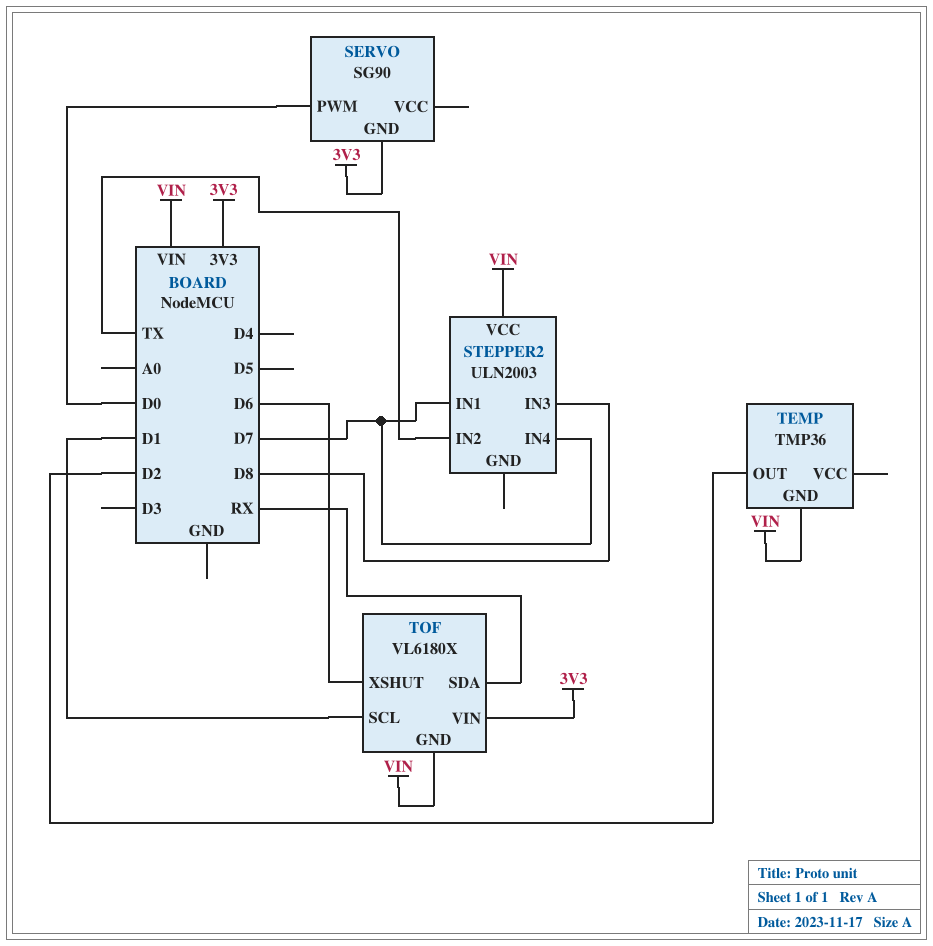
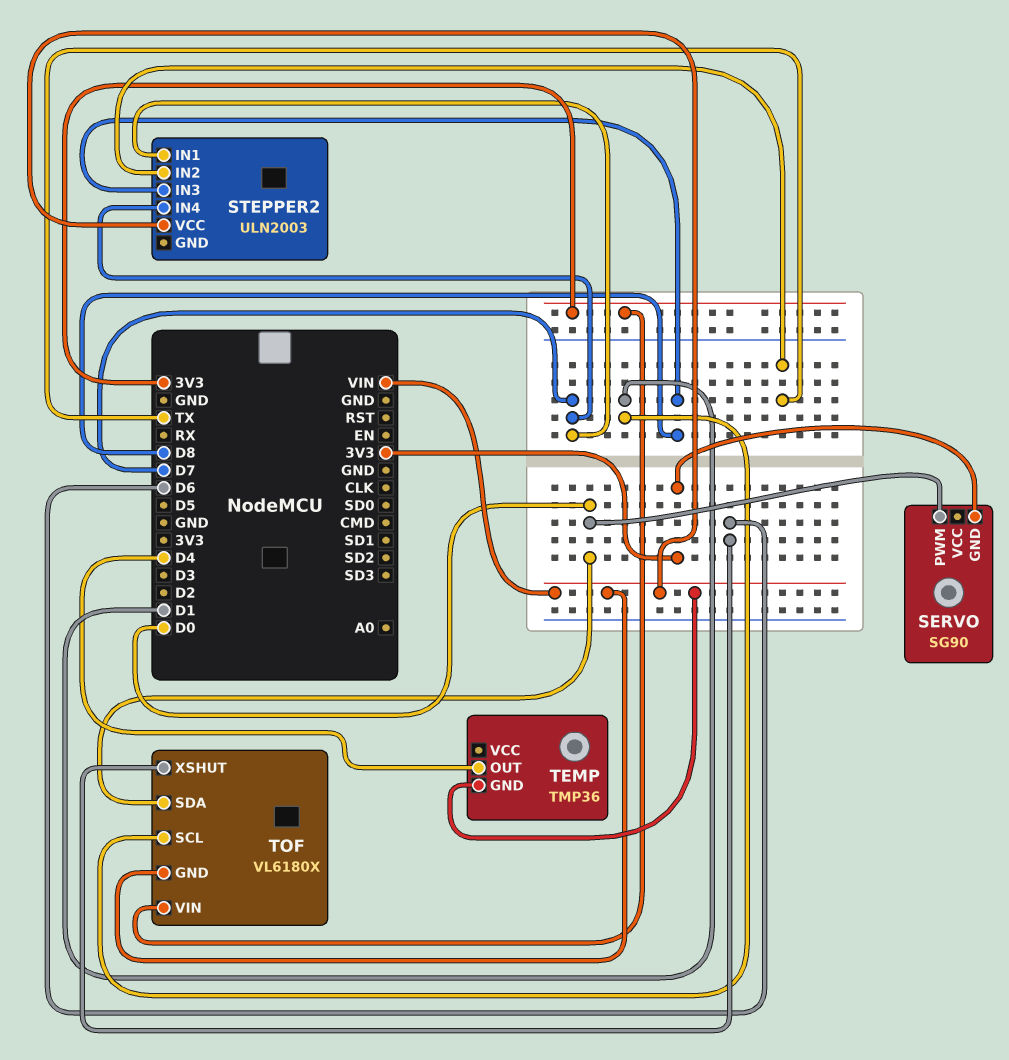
TEMP pin OUT: D2 -> D4
TOF pin SDA: RX -> D0

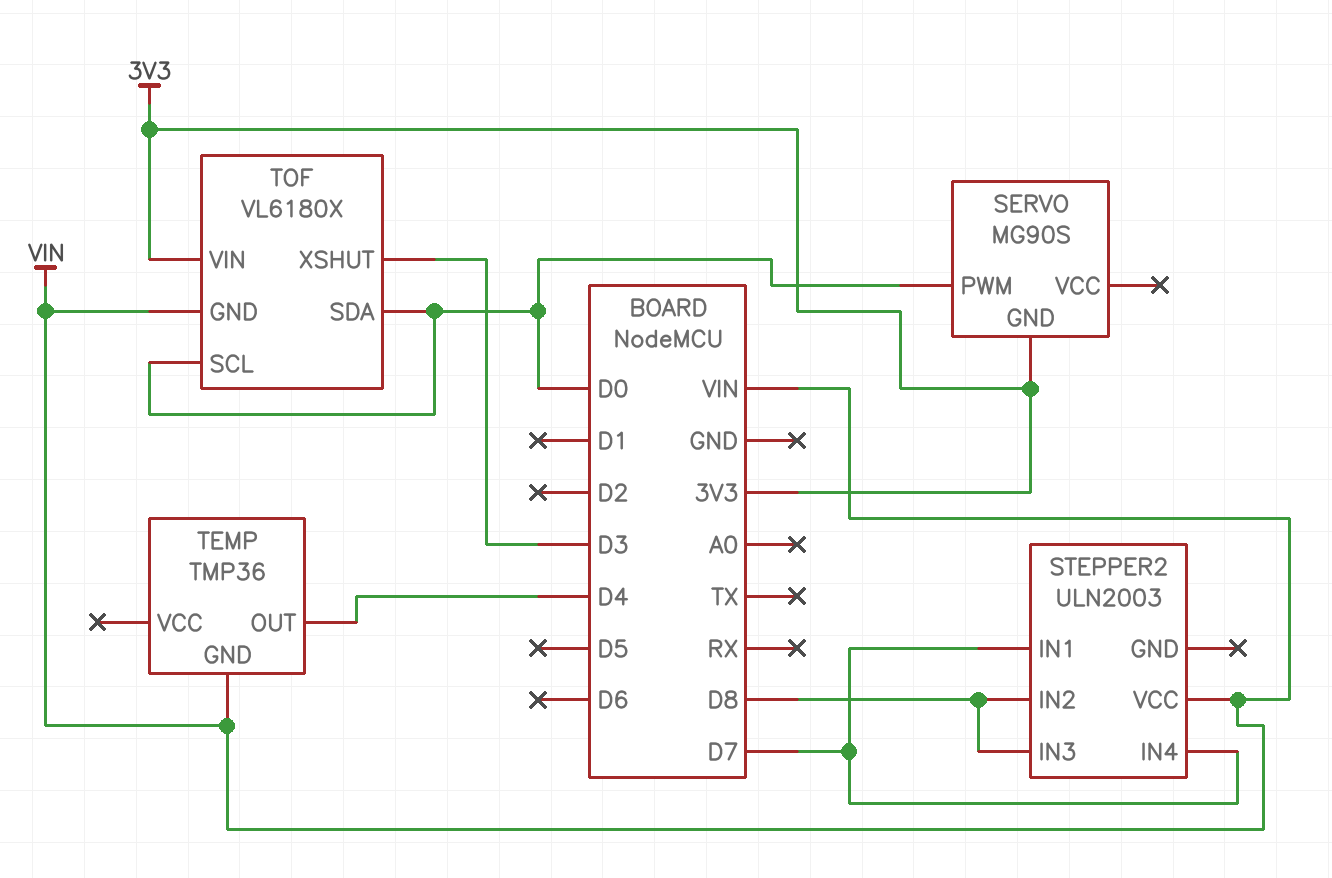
SERVO: SG90 -> MG90S
STEPPER2 pin IN2: TX -> D8
TOF pin SCL: D1 -> D0
TOF pin XSHUT: D6 -> D3

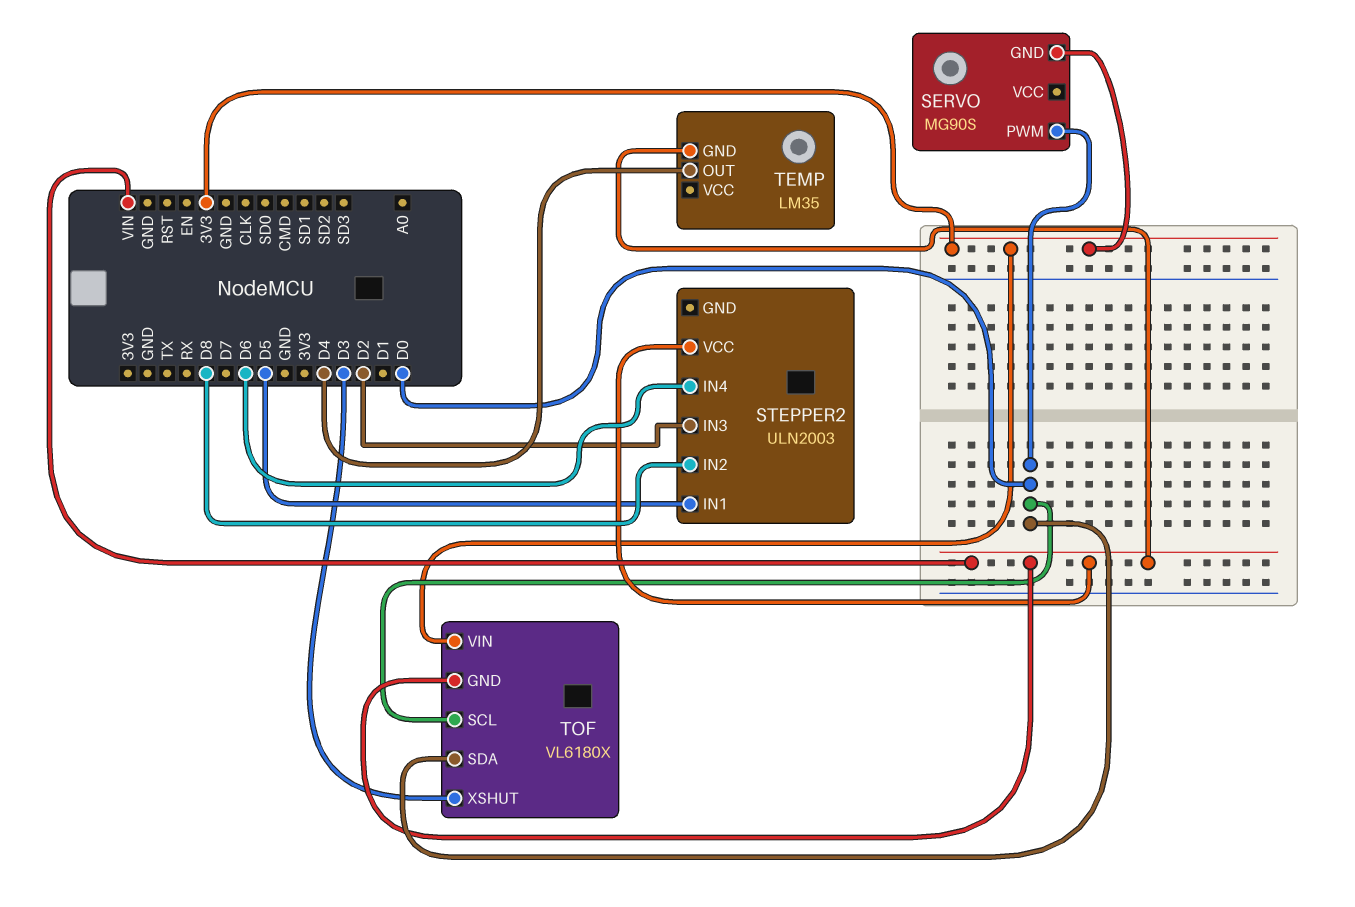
STEPPER2 pin IN1: D7 -> D5
STEPPER2 pin IN3: D8 -> D2
STEPPER2 pin IN4: D7 -> D6
TEMP: TMP36 -> LM35

